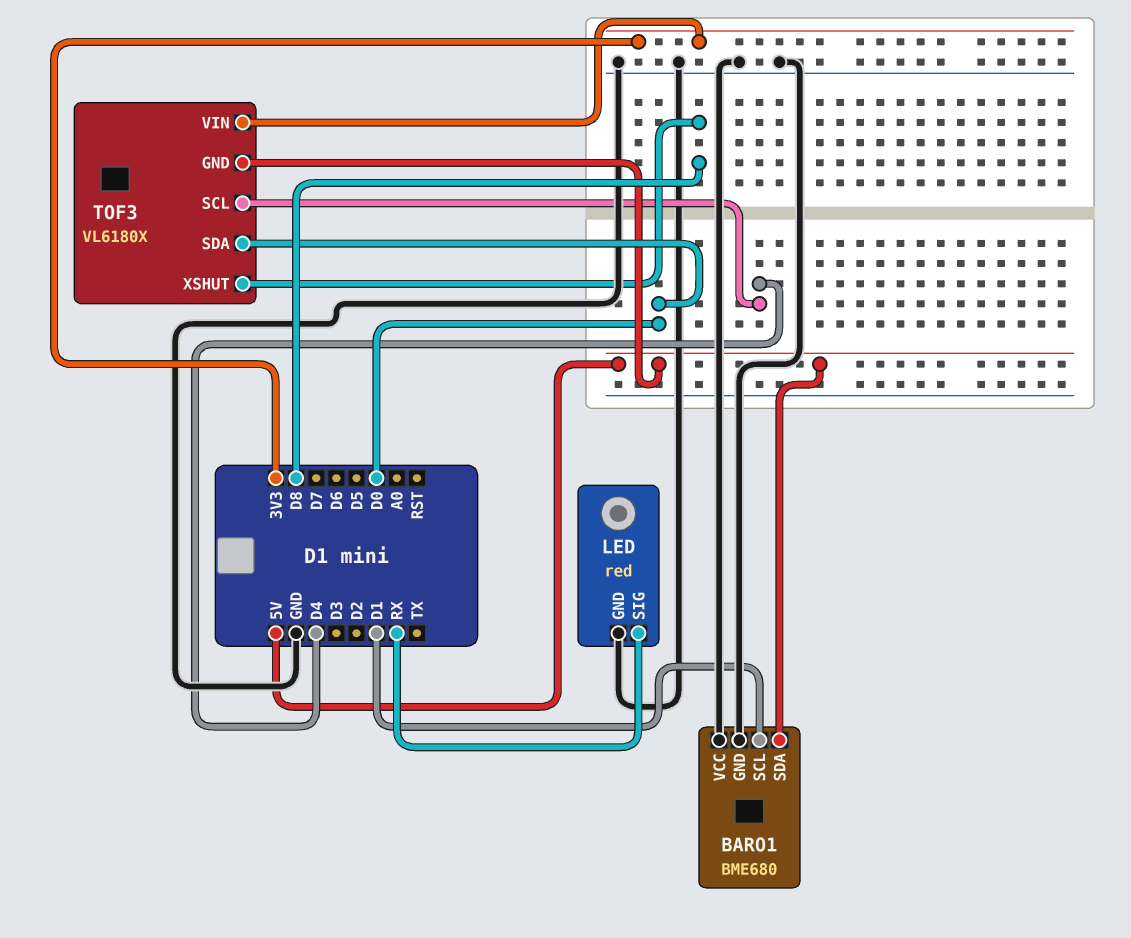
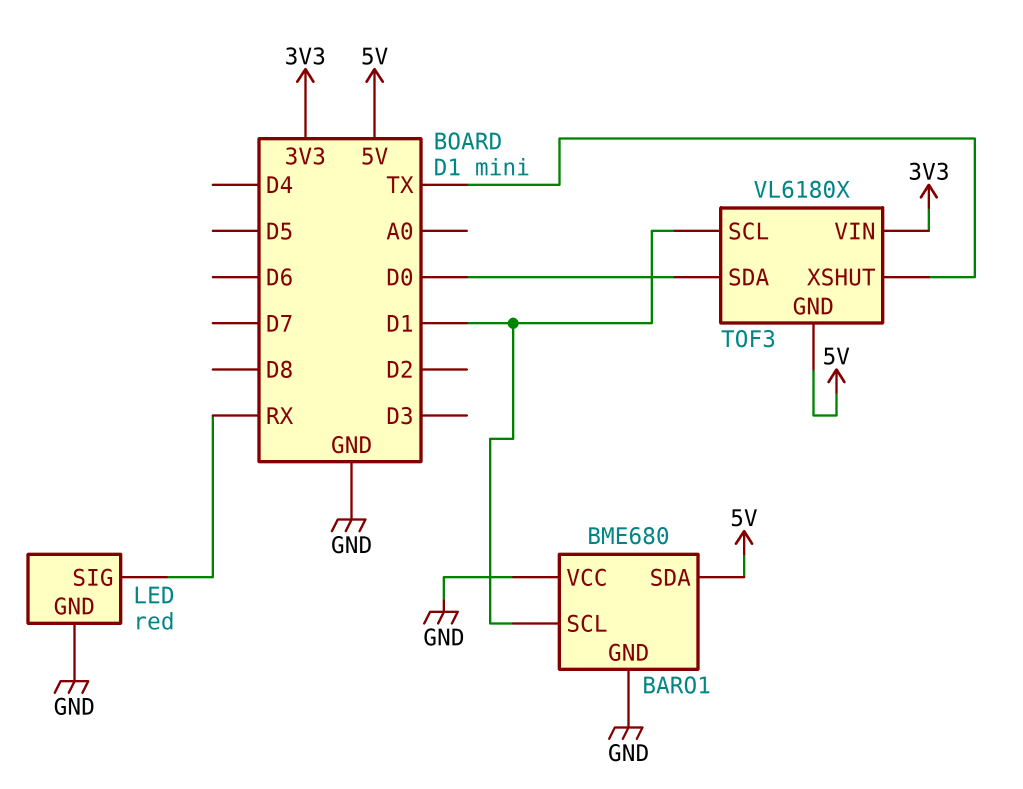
TOF3 pin SCL: D4 -> D1
TOF3 pin XSHUT: D8 -> TX

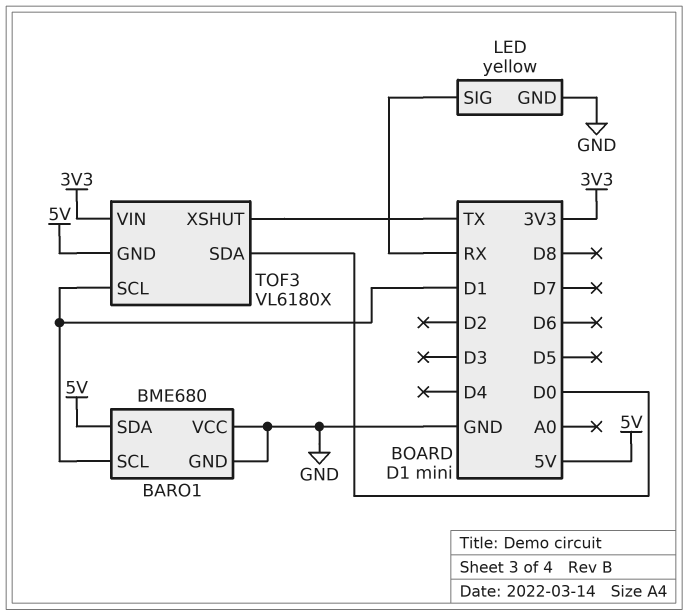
LED: red -> yellow

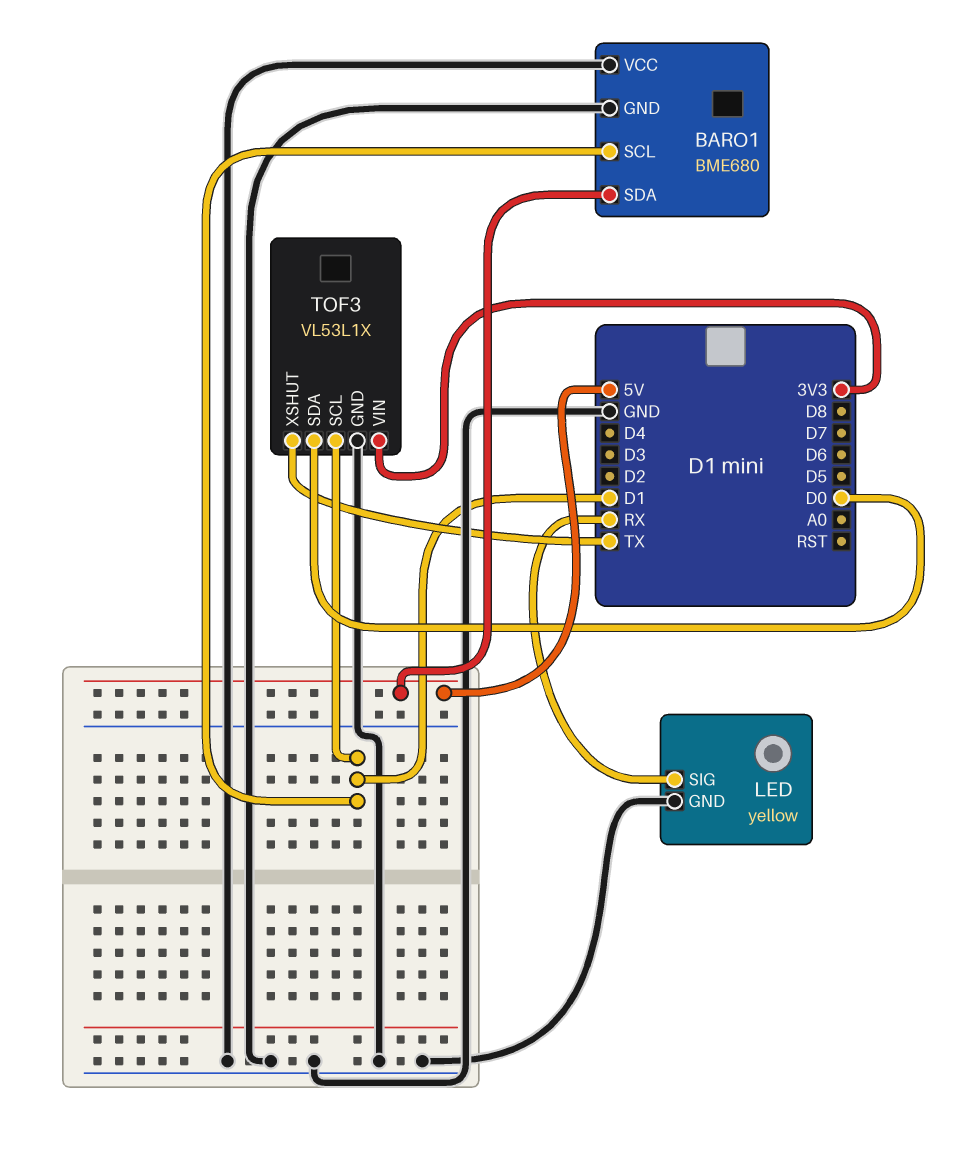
TOF3: VL6180X -> VL53L1X
TOF3 pin GND: 5V -> GND

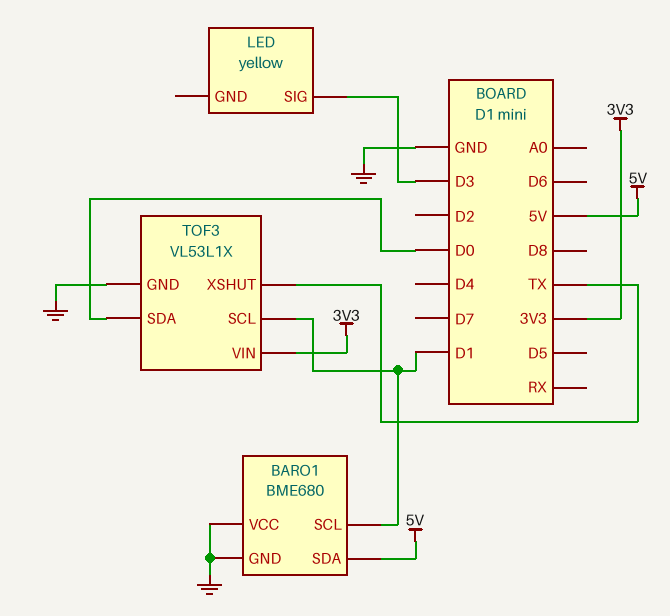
LED pin GND: GND -> none
LED pin SIG: RX -> D3

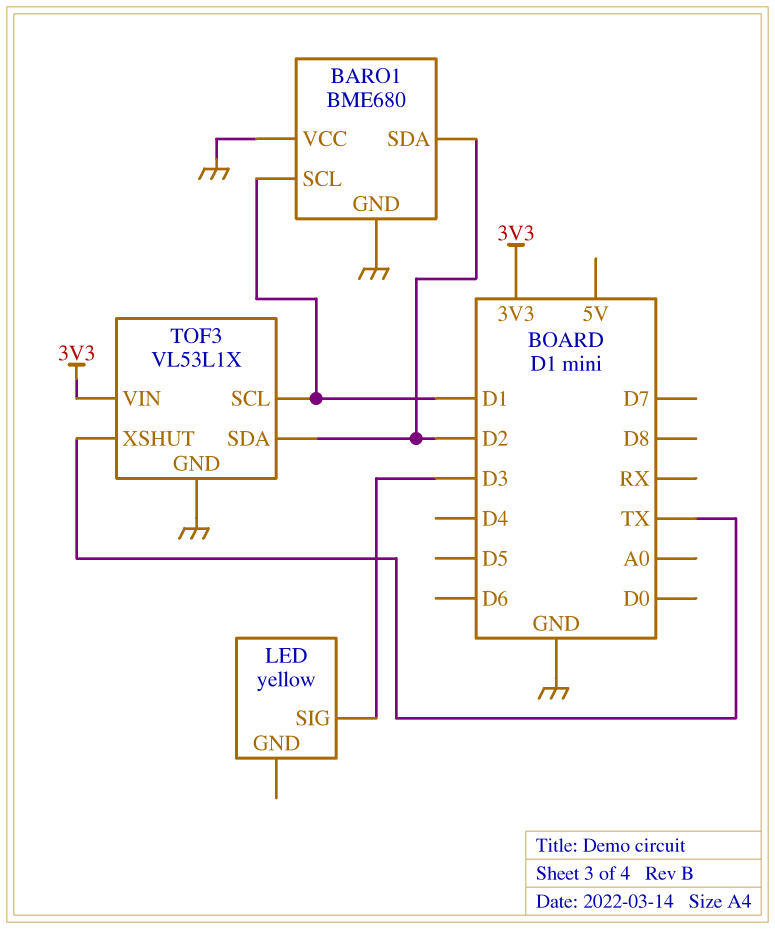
BARO1 pin SDA: 5V -> D2
TOF3 pin SDA: D0 -> D2

